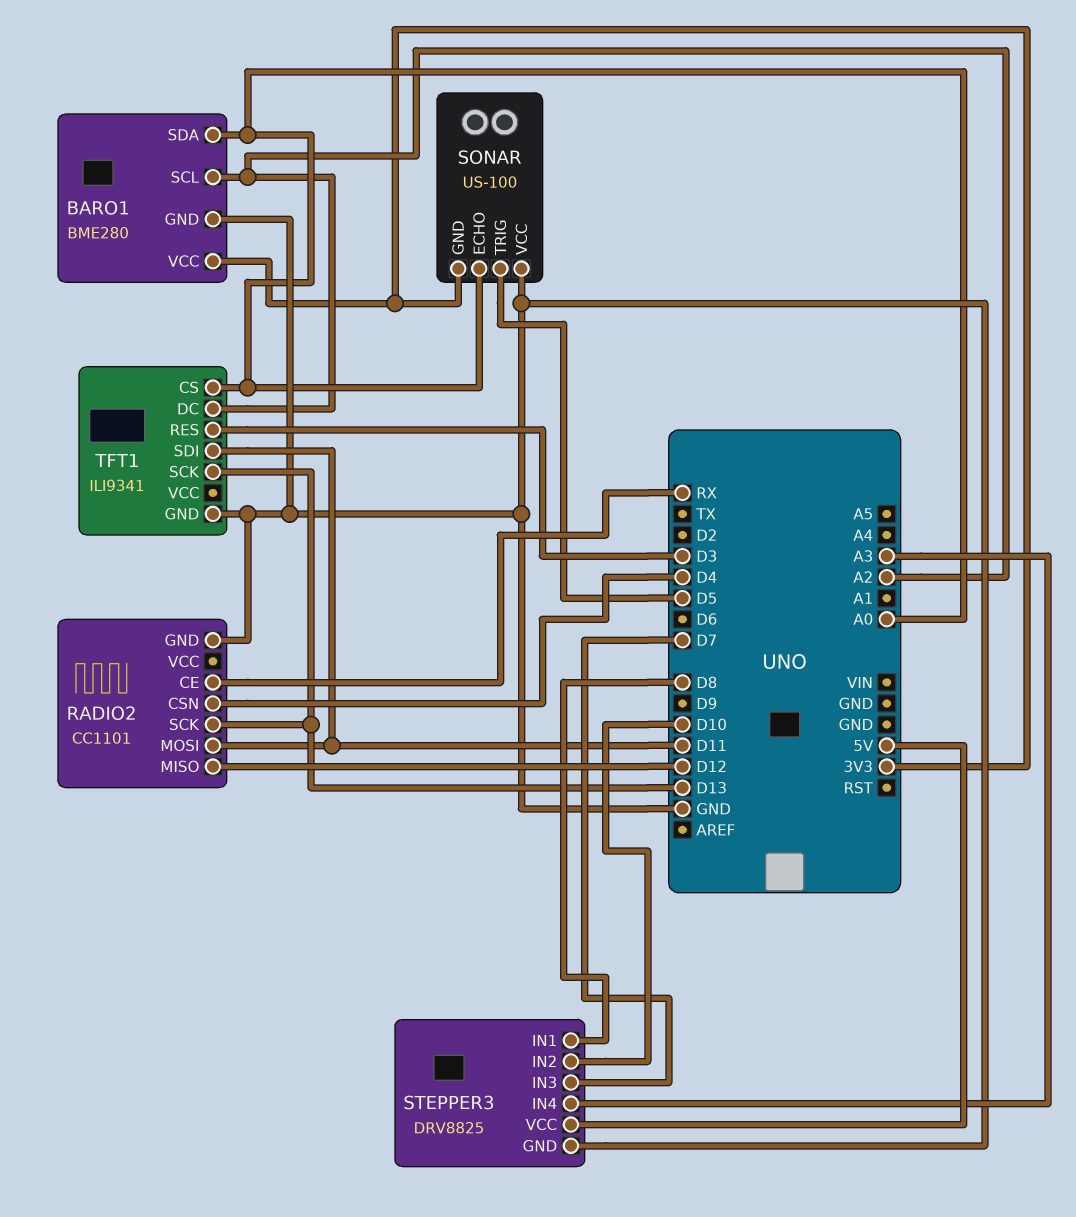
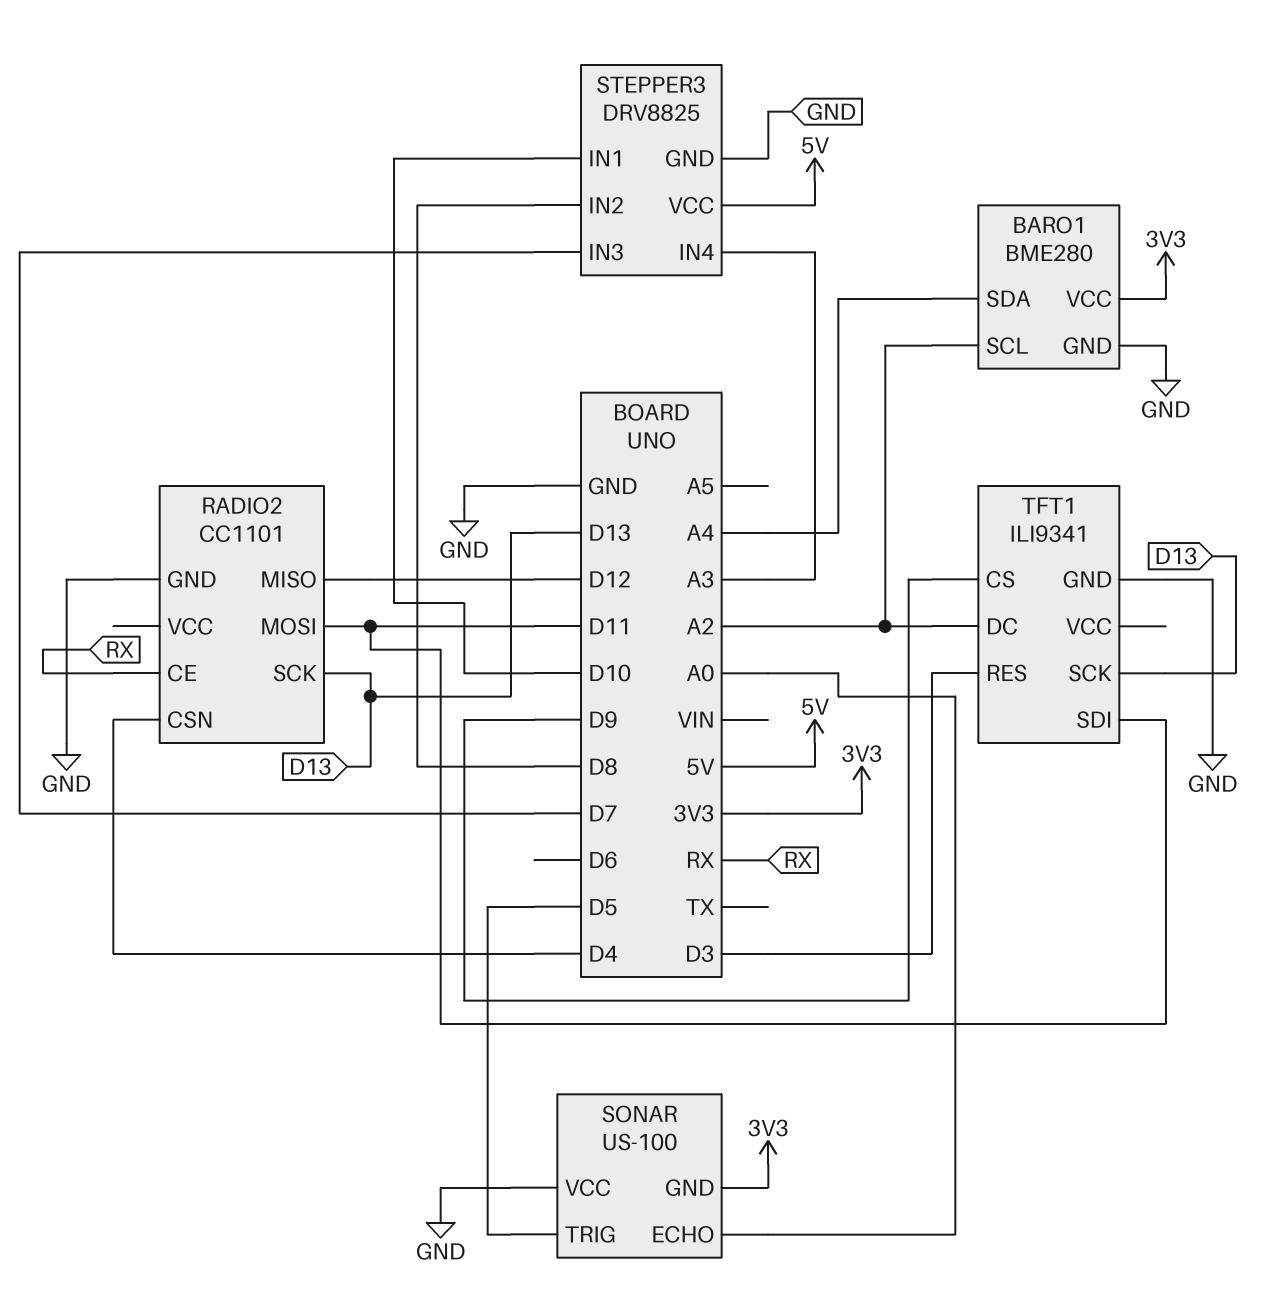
BARO1 pin SDA: A0 -> A4
STEPPER3 pin IN1: D8 -> D10
STEPPER3 pin IN2: D10 -> D8
TFT1 pin CS: A0 -> D9

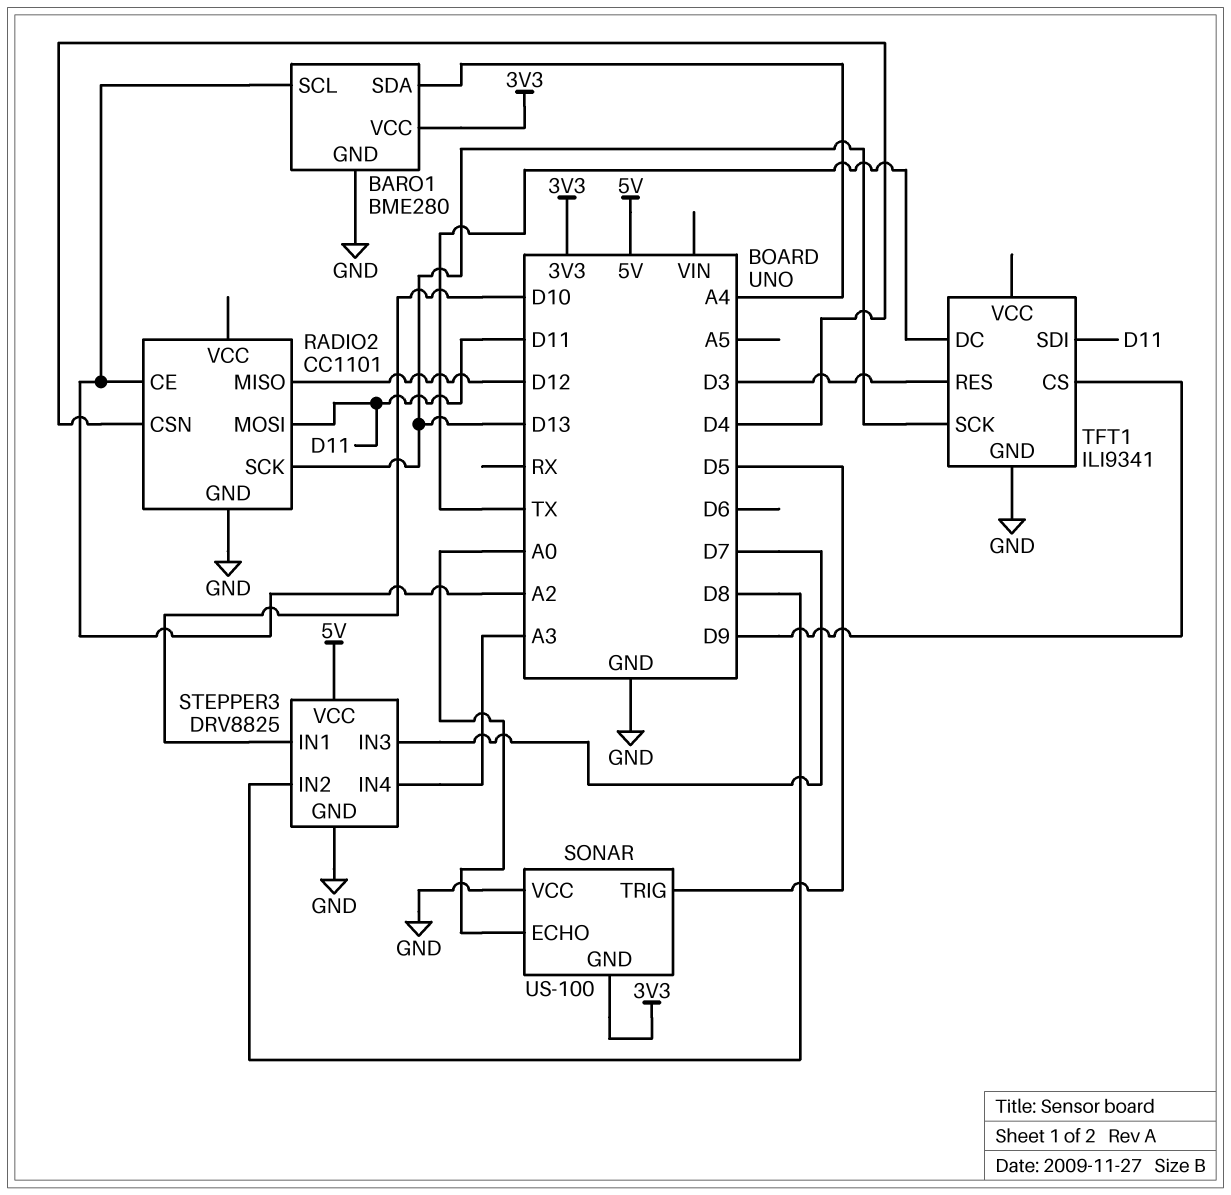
RADIO2 pin CE: RX -> A2
TFT1 pin DC: A2 -> TX

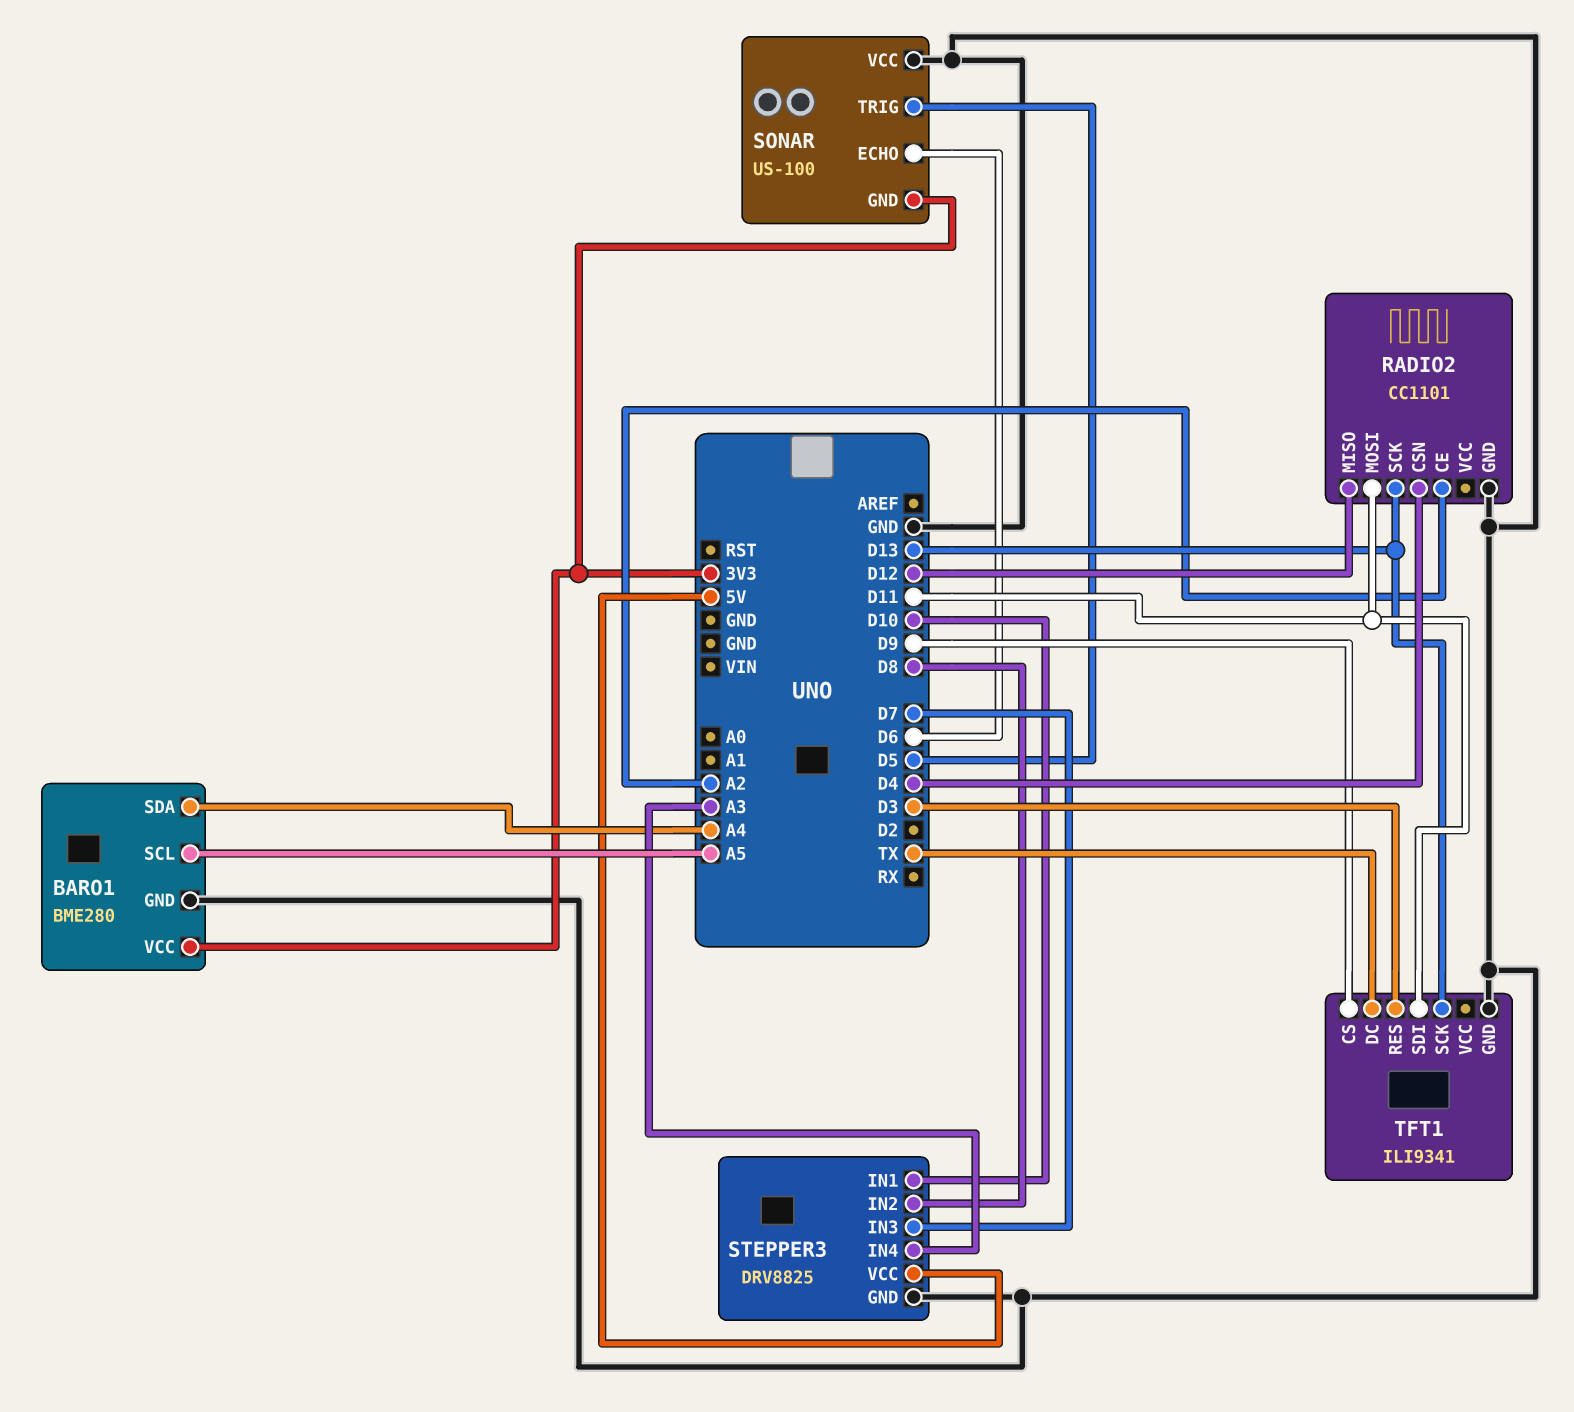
BARO1 pin SCL: A2 -> A5
SONAR pin ECHO: A0 -> D6

